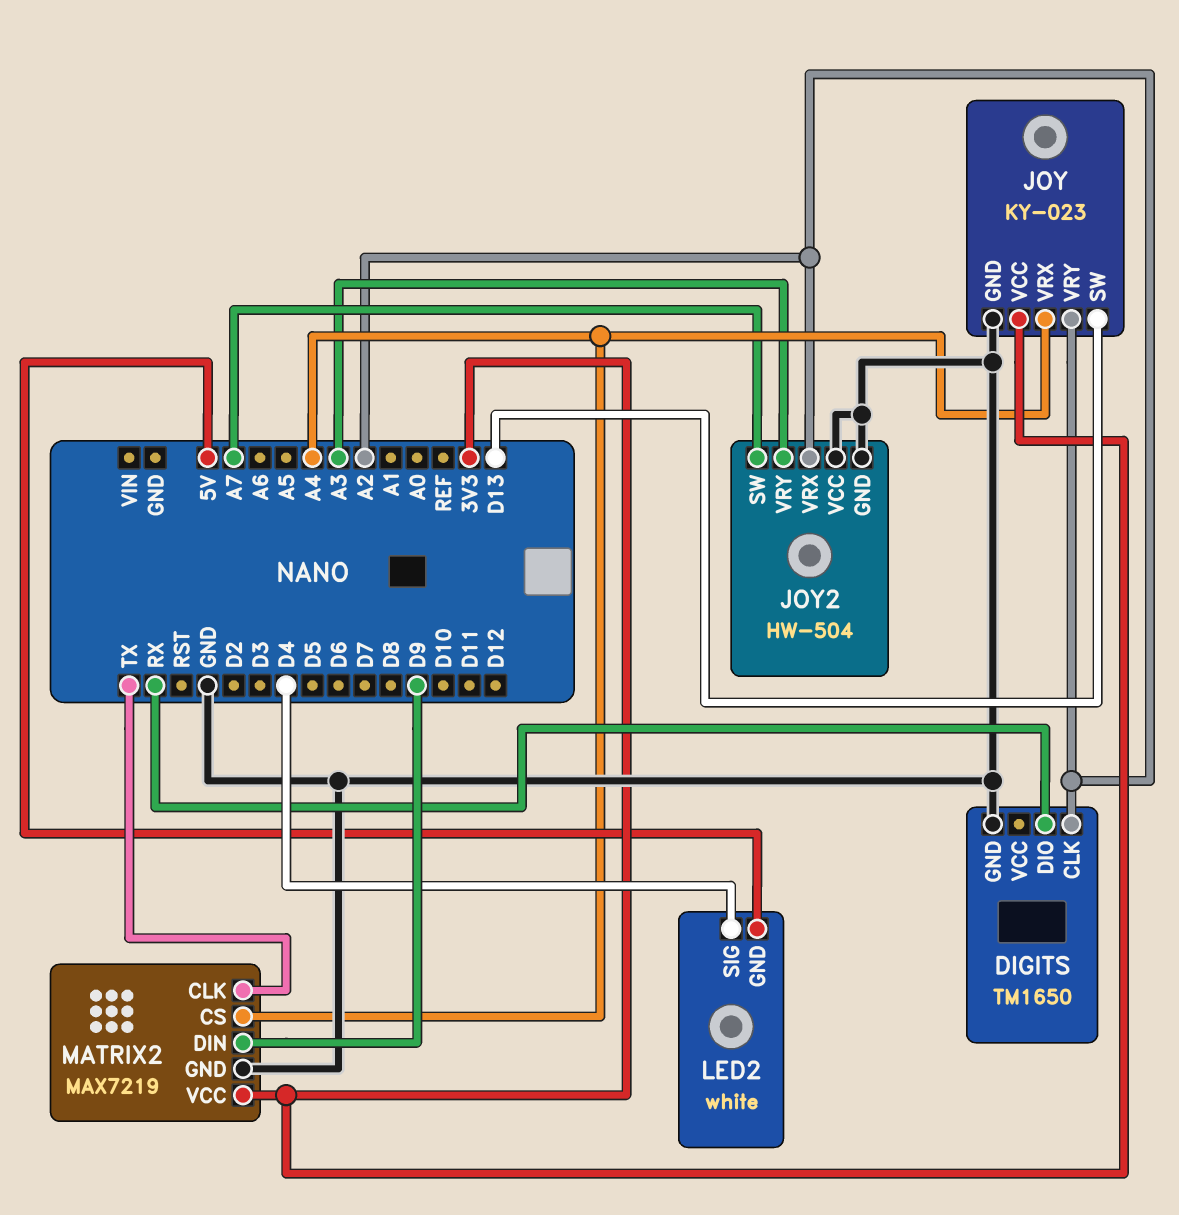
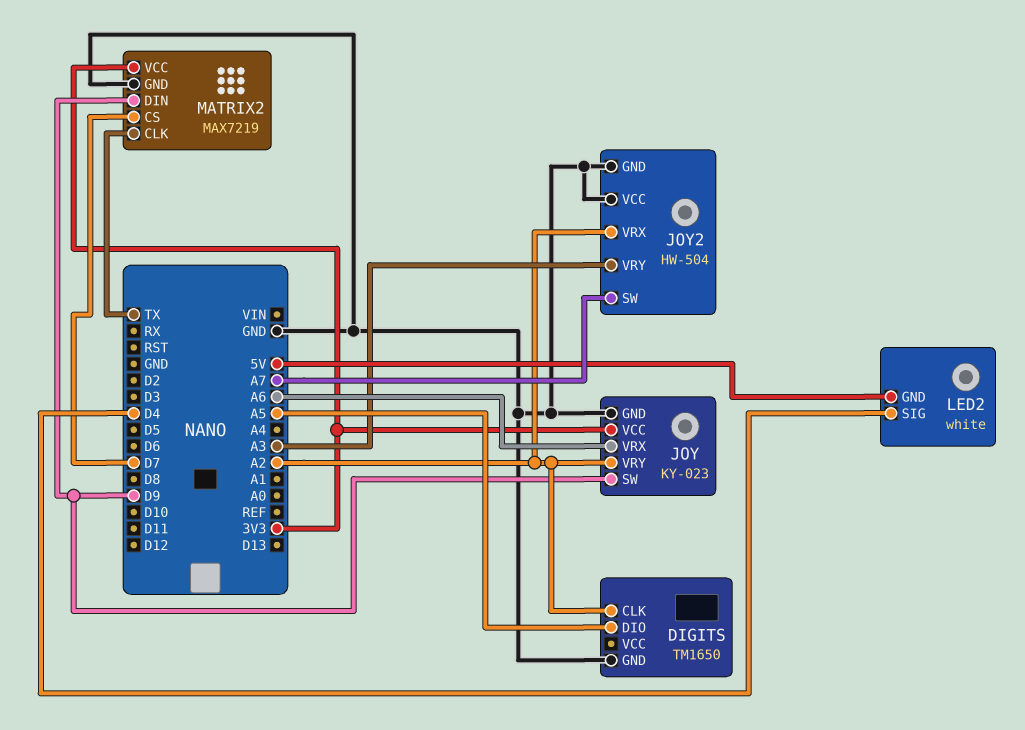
DIGITS pin DIO: RX -> A5
JOY pin SW: D13 -> D9
JOY pin VRX: A4 -> A6
MATRIX2 pin CS: A4 -> D7

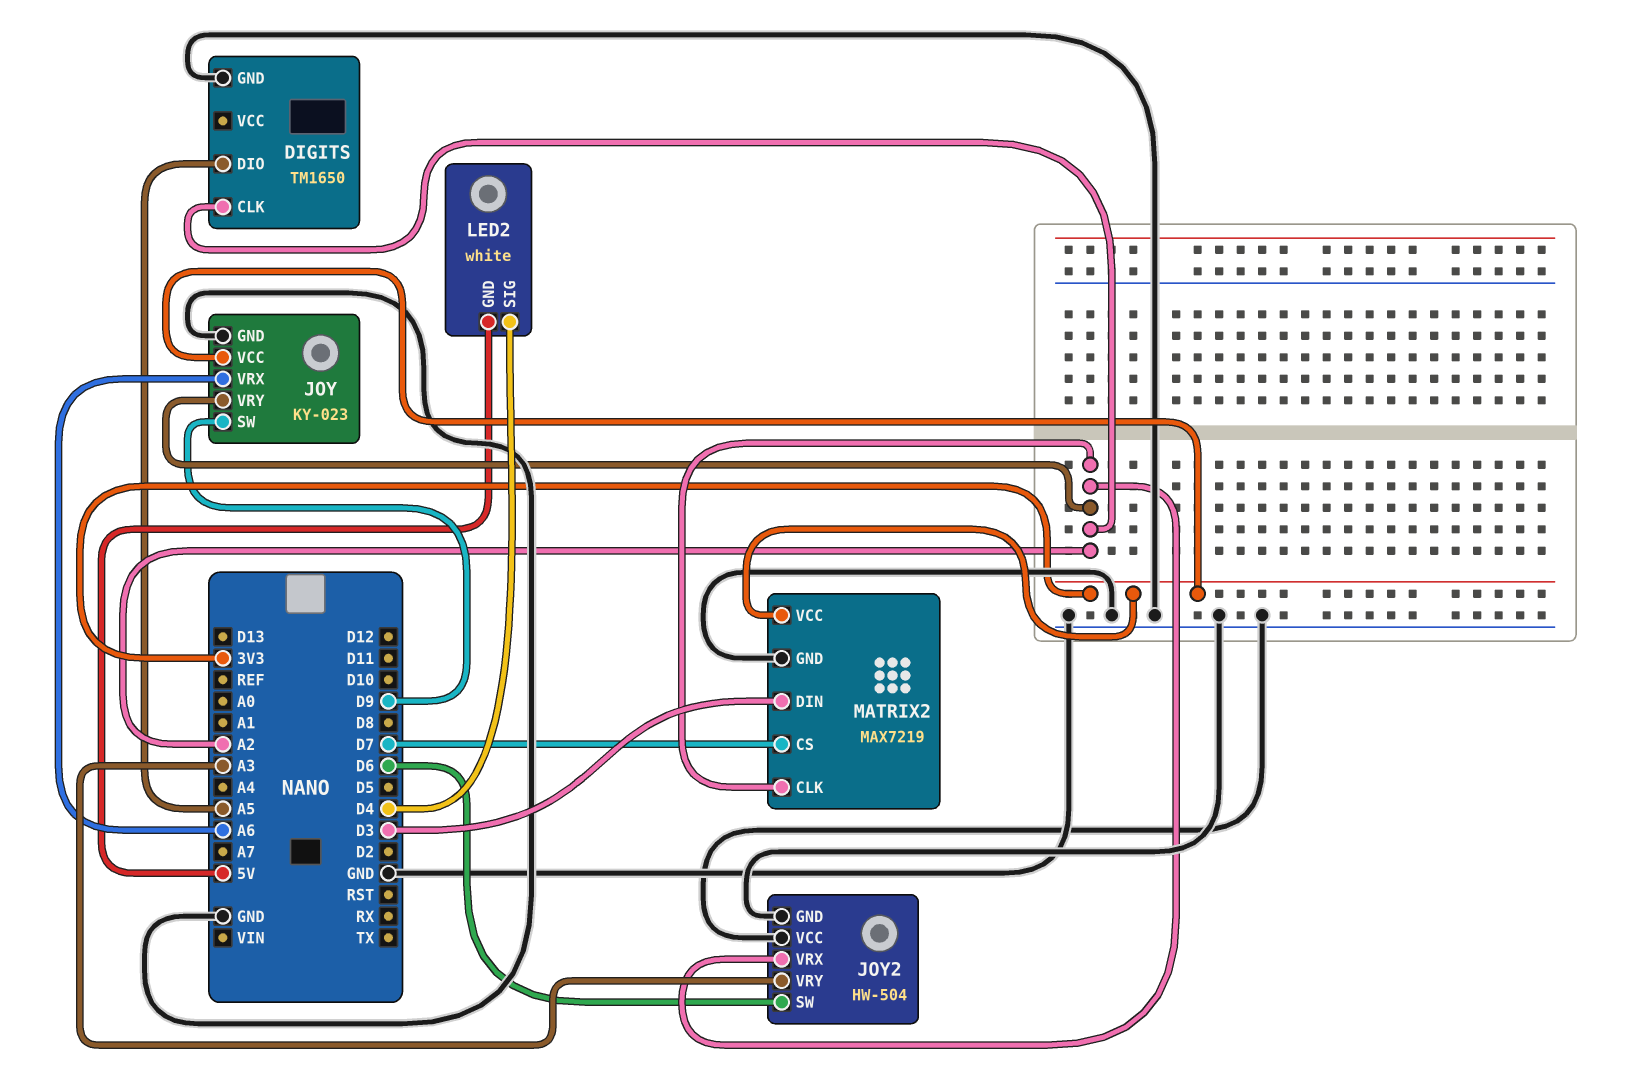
JOY2 pin SW: A7 -> D6
MATRIX2 pin CLK: TX -> A2
MATRIX2 pin DIN: D9 -> D3

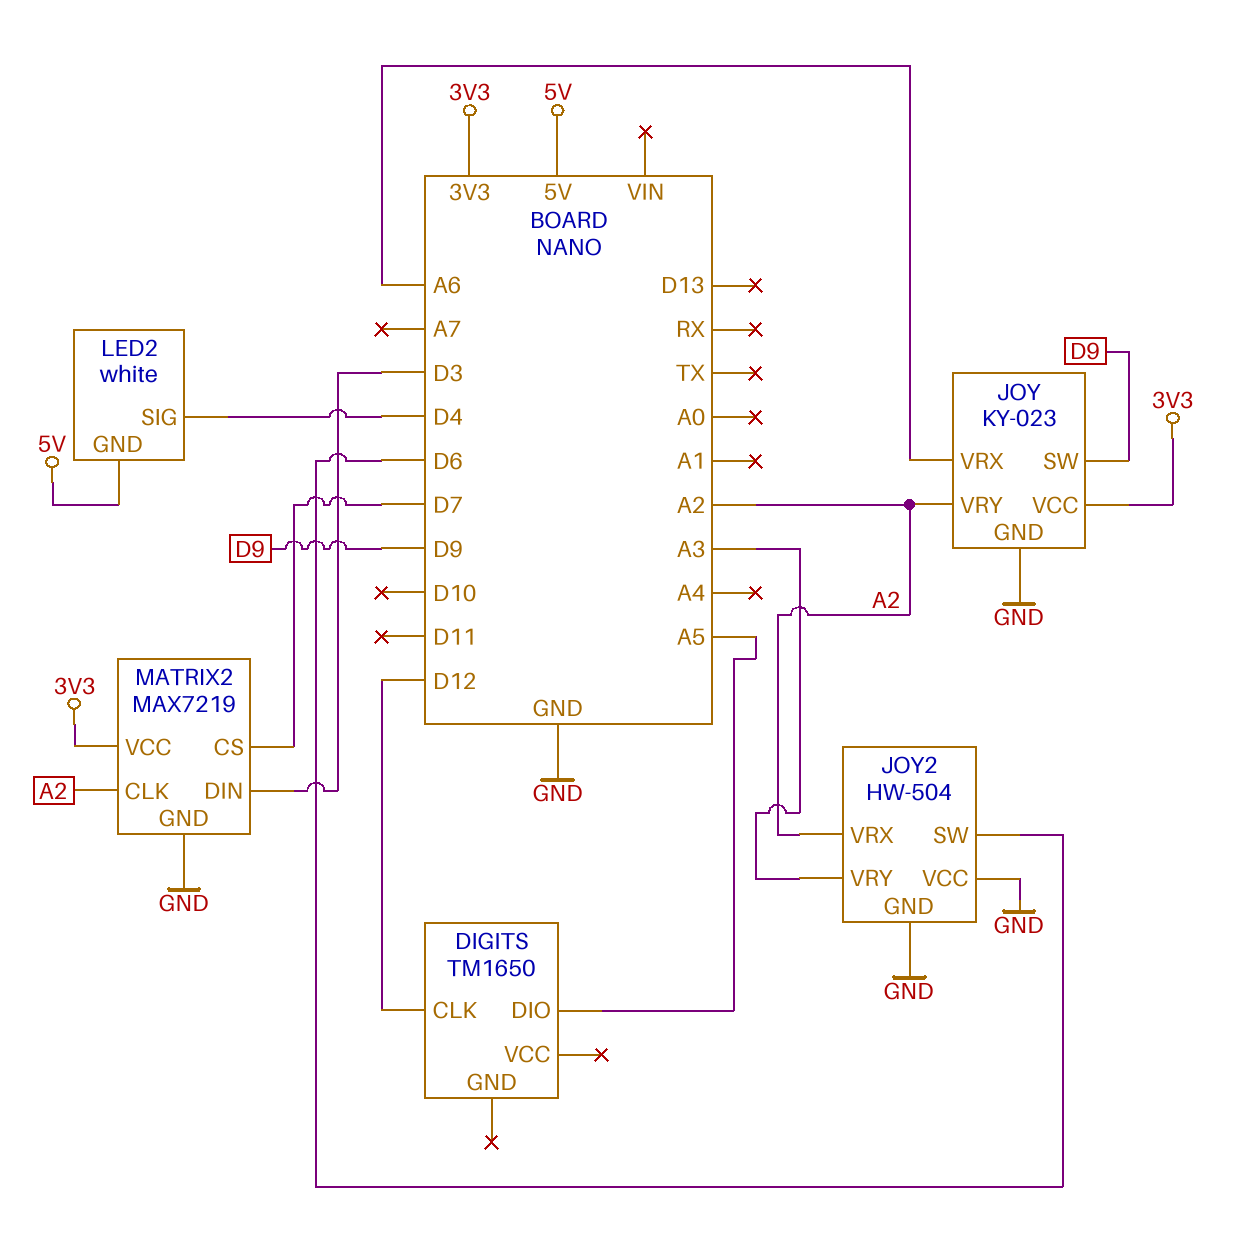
DIGITS pin CLK: A2 -> D12
DIGITS pin GND: GND -> none

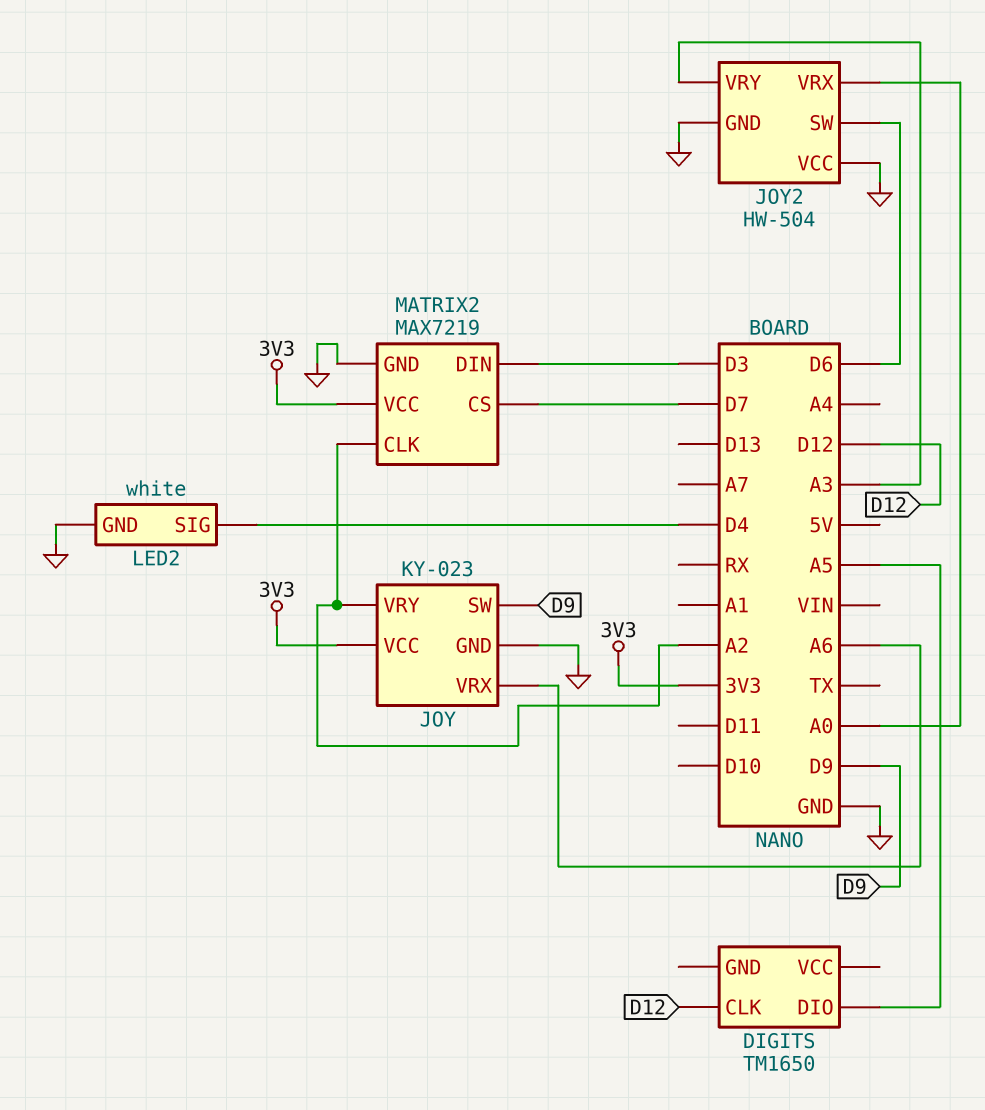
JOY2 pin VRX: A2 -> A0
LED2 pin GND: 5V -> GND

